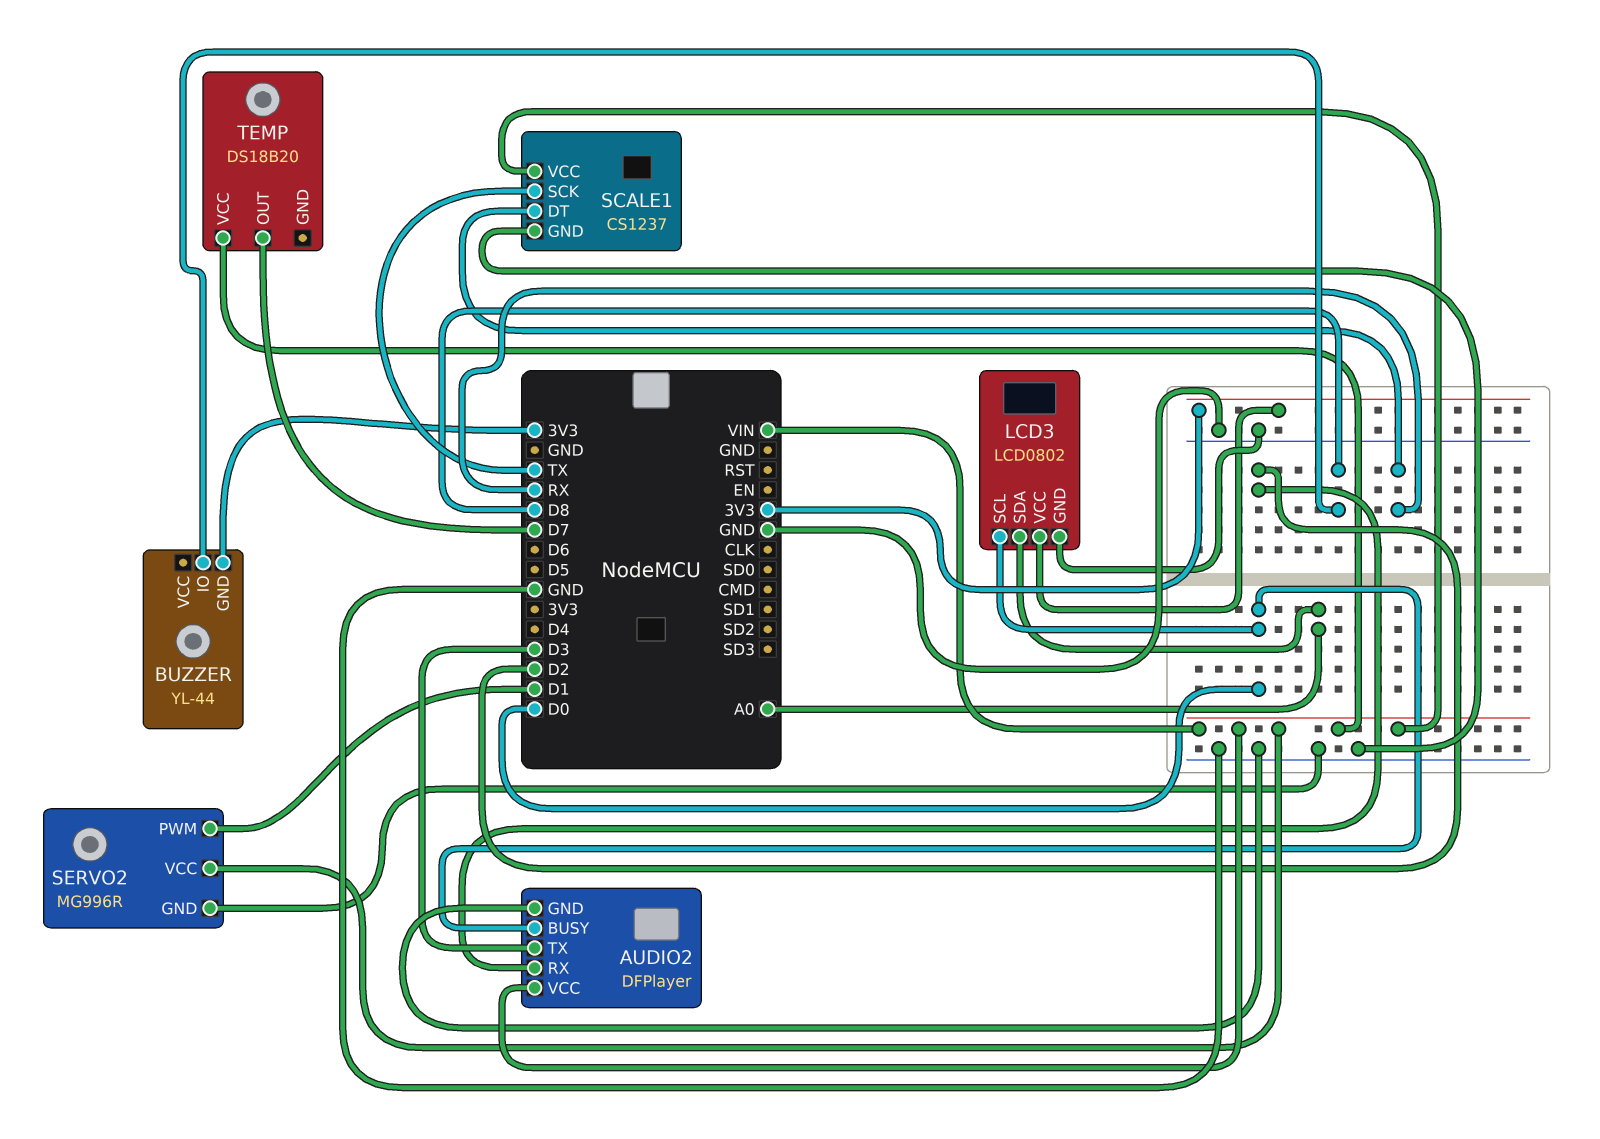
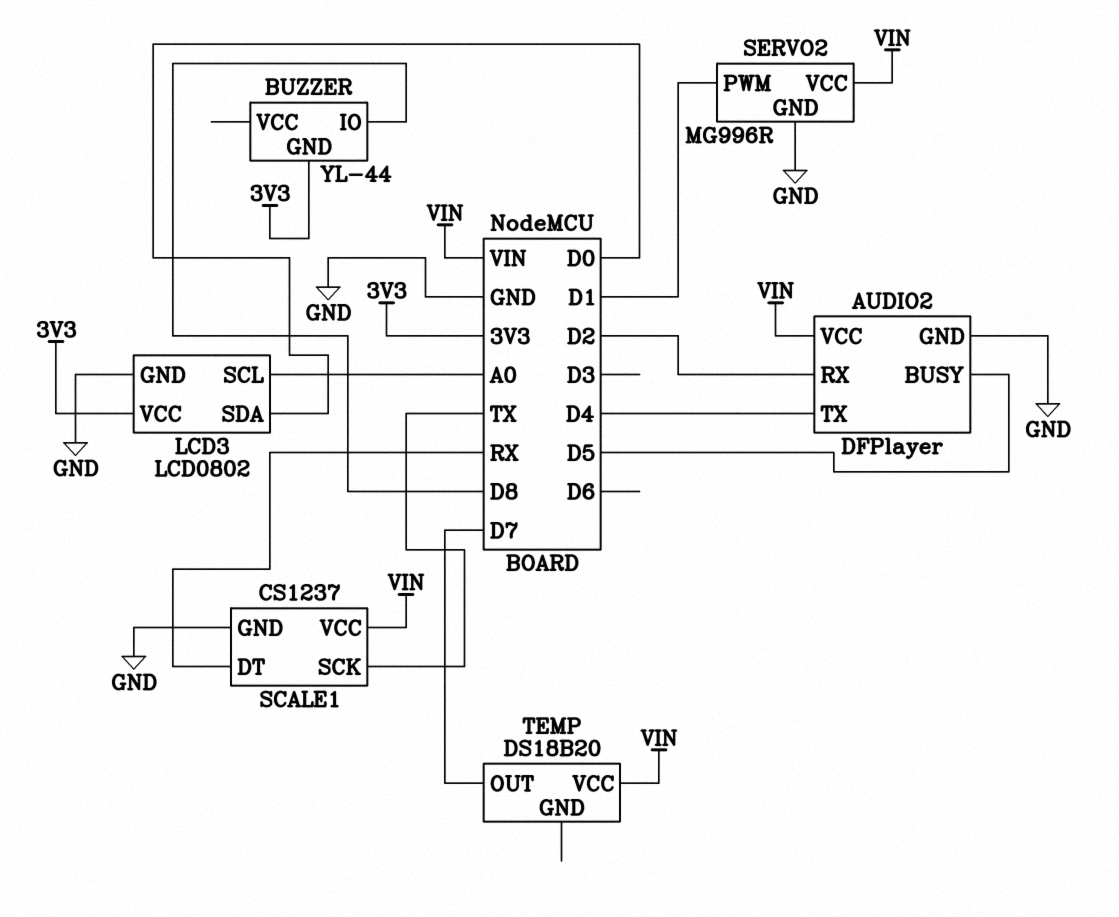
AUDIO2 pin BUSY: D0 -> D5
AUDIO2 pin TX: D3 -> D4
LCD3 pin SCL: D0 -> A0
LCD3 pin SDA: A0 -> D0

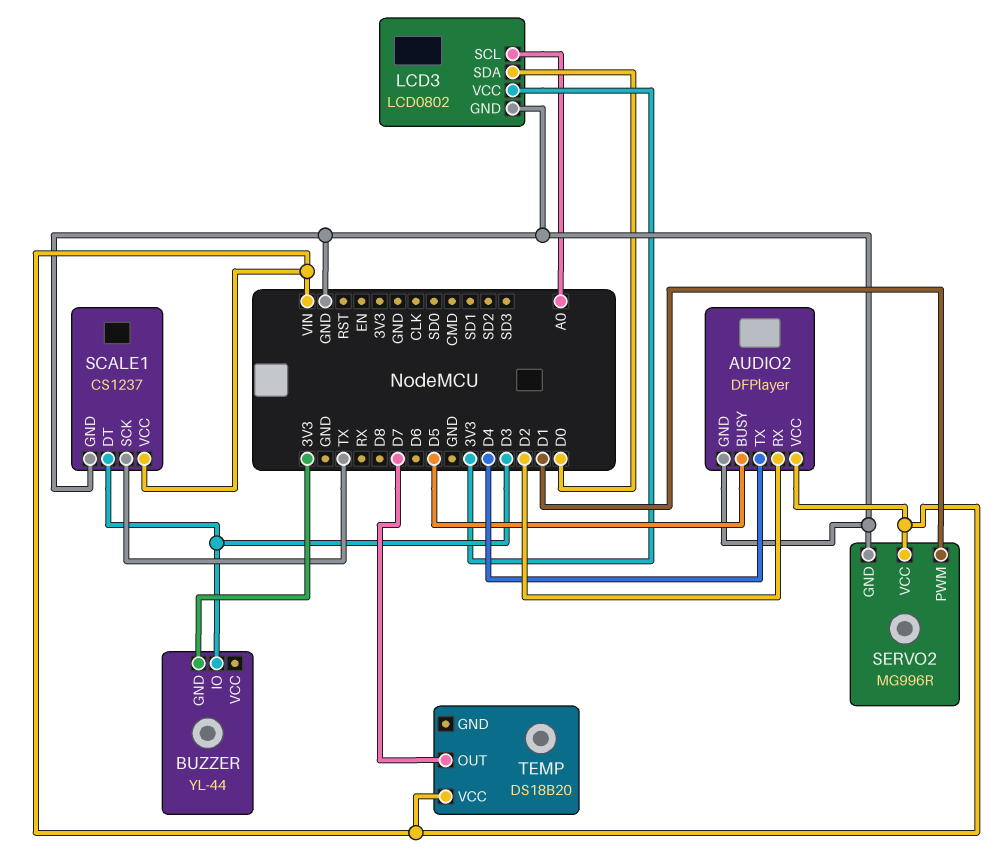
BUZZER pin IO: D8 -> D3
SCALE1 pin DT: RX -> D3

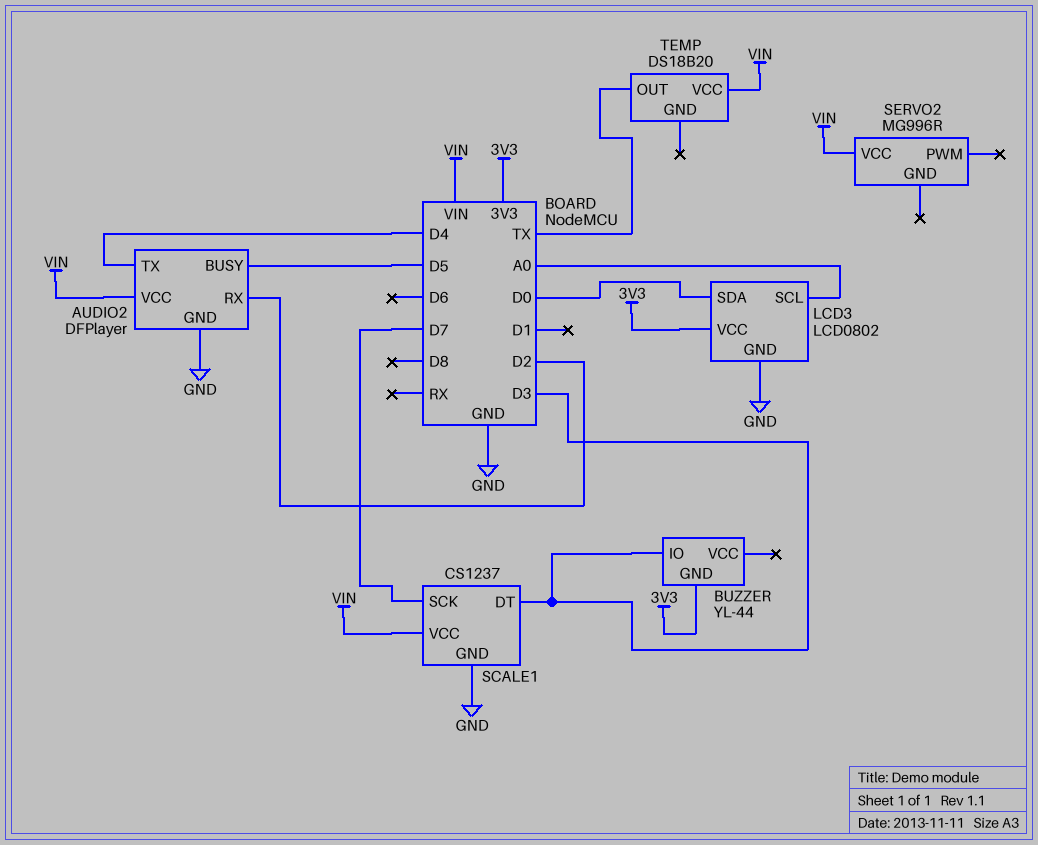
SCALE1 pin SCK: TX -> D7
SERVO2 pin GND: GND -> none
SERVO2 pin PWM: D1 -> none
TEMP pin OUT: D7 -> TX

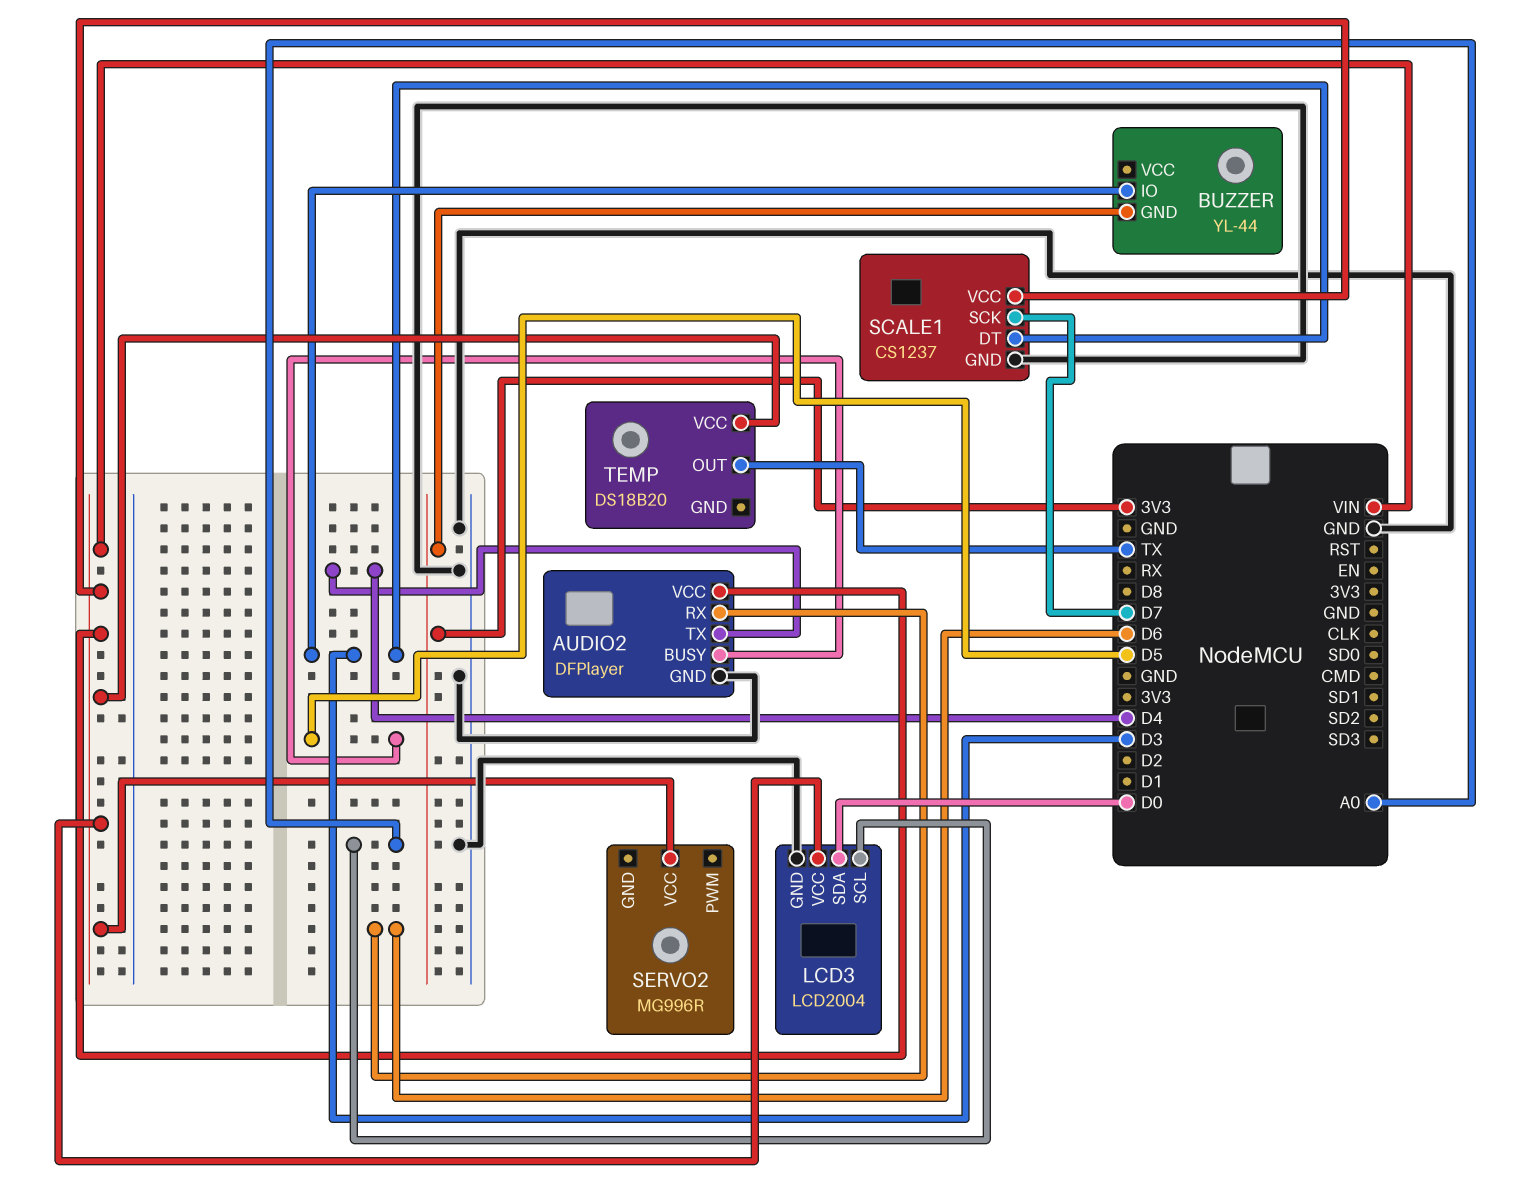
AUDIO2 pin RX: D2 -> D6
LCD3: LCD0802 -> LCD2004
LCD3 pin VCC: 3V3 -> VIN

